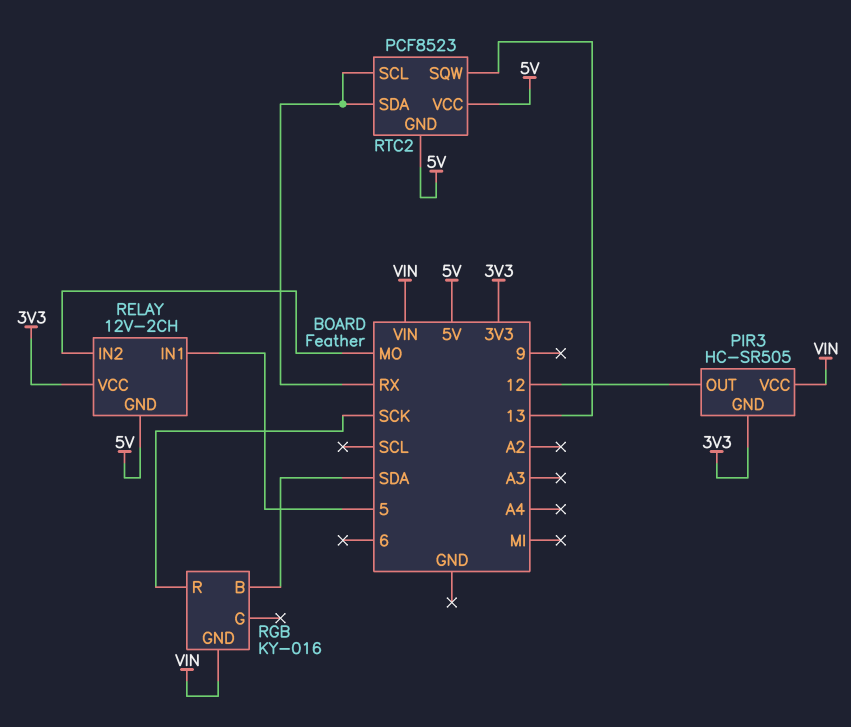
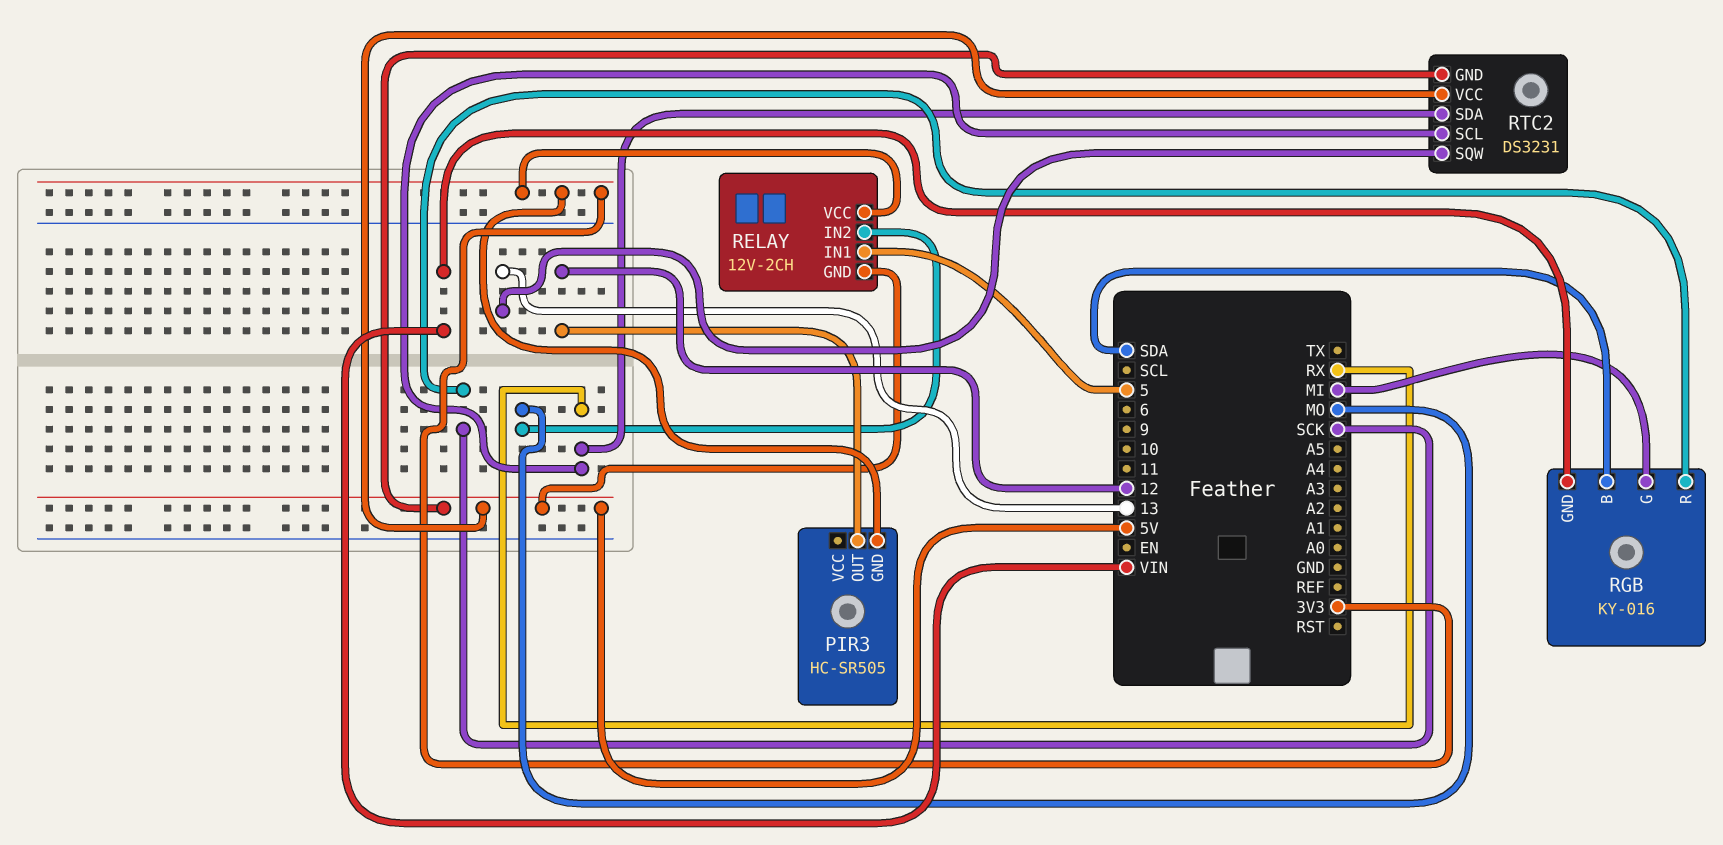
PIR3 pin VCC: VIN -> none
RGB pin G: none -> MI
RTC2: PCF8523 -> DS3231

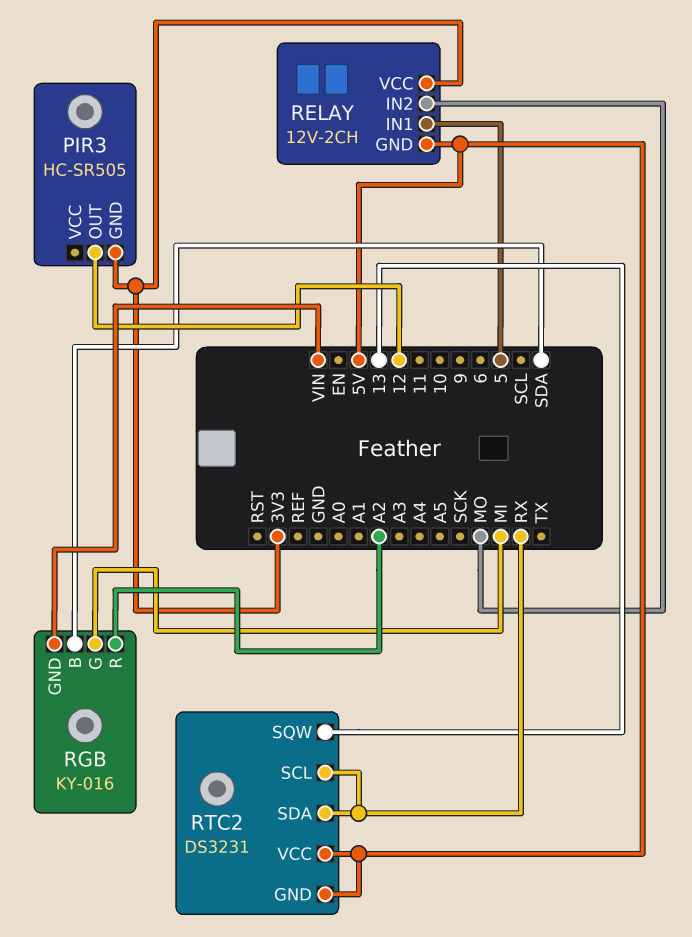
RGB pin R: SCK -> A2

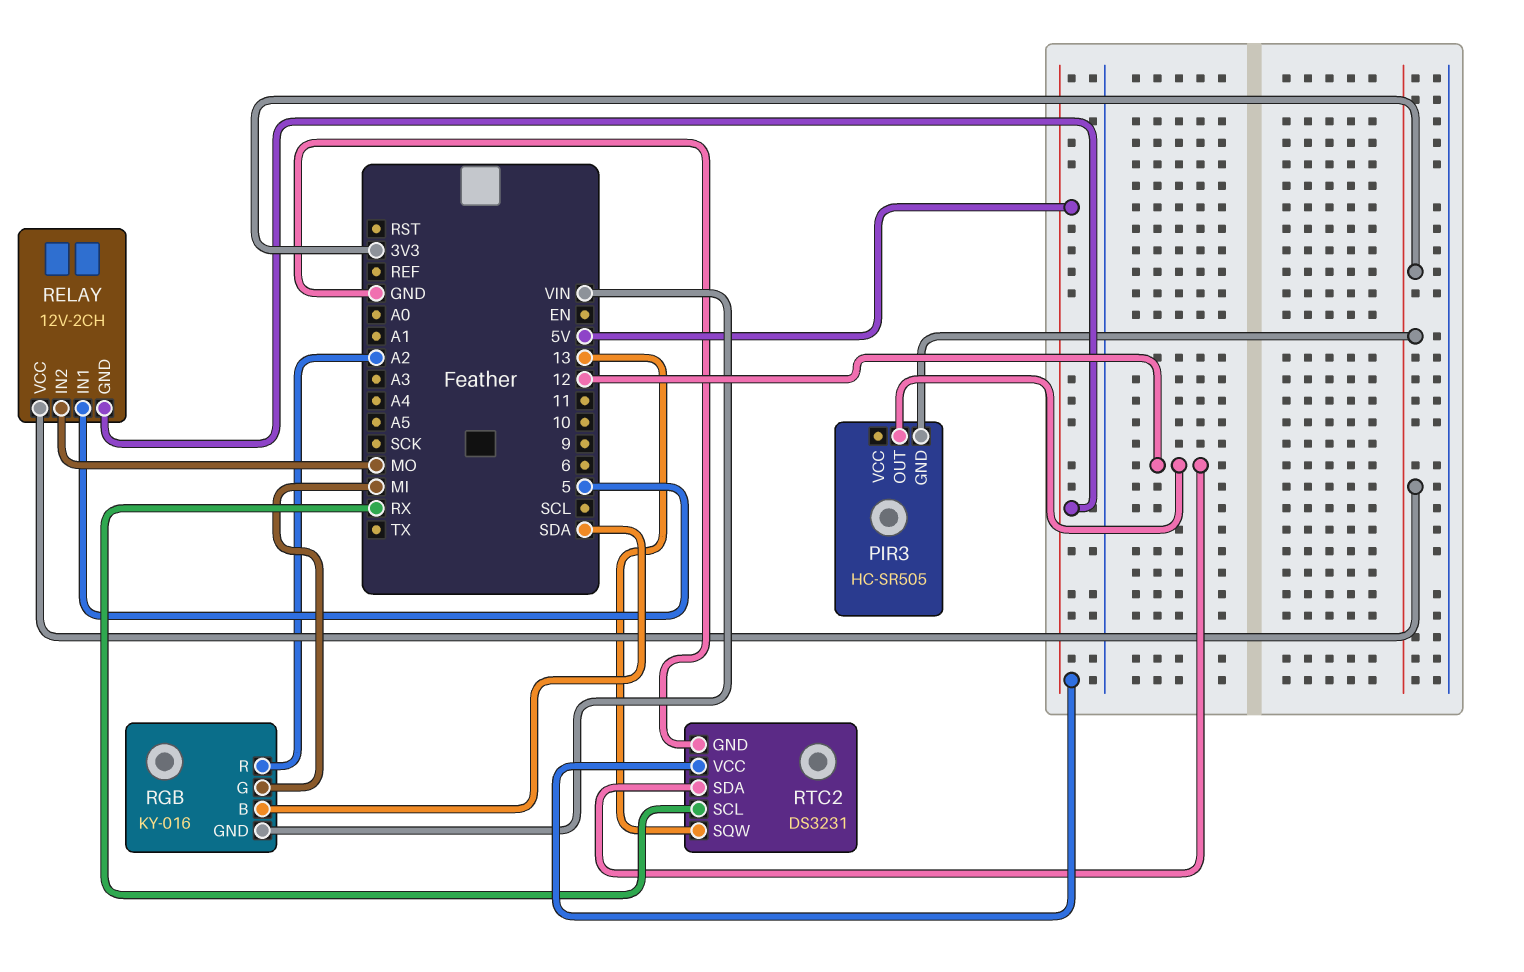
RTC2 pin GND: 5V -> GND
RTC2 pin SDA: RX -> 12

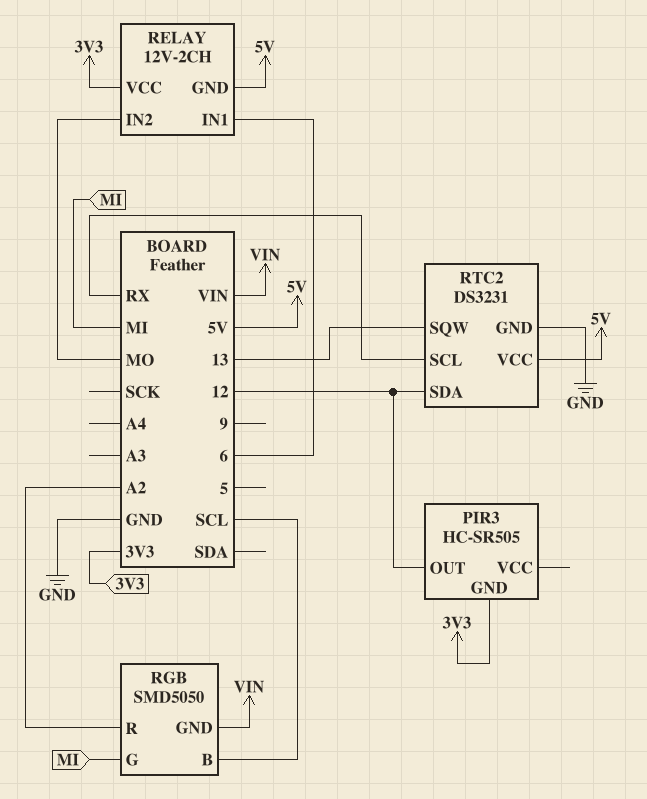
RELAY pin IN1: 5 -> 6
RGB: KY-016 -> SMD5050
RGB pin B: SDA -> SCL

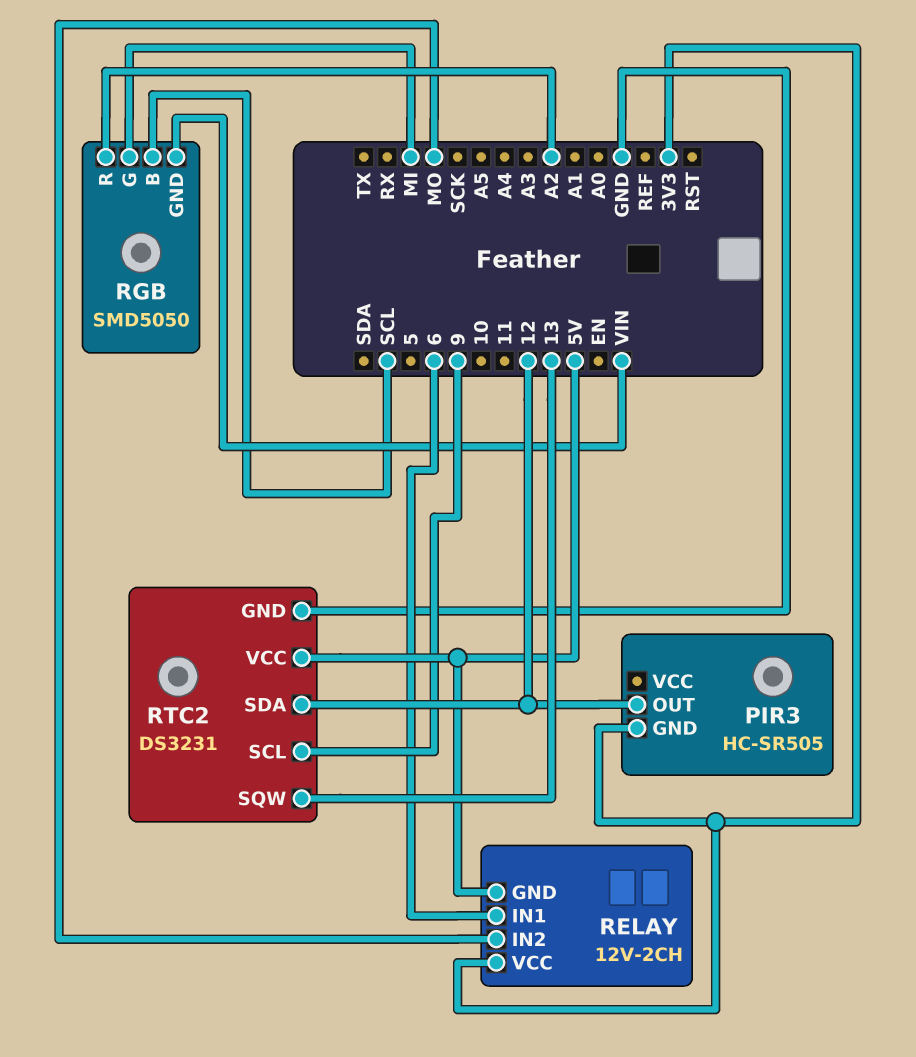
RTC2 pin SCL: RX -> 9

